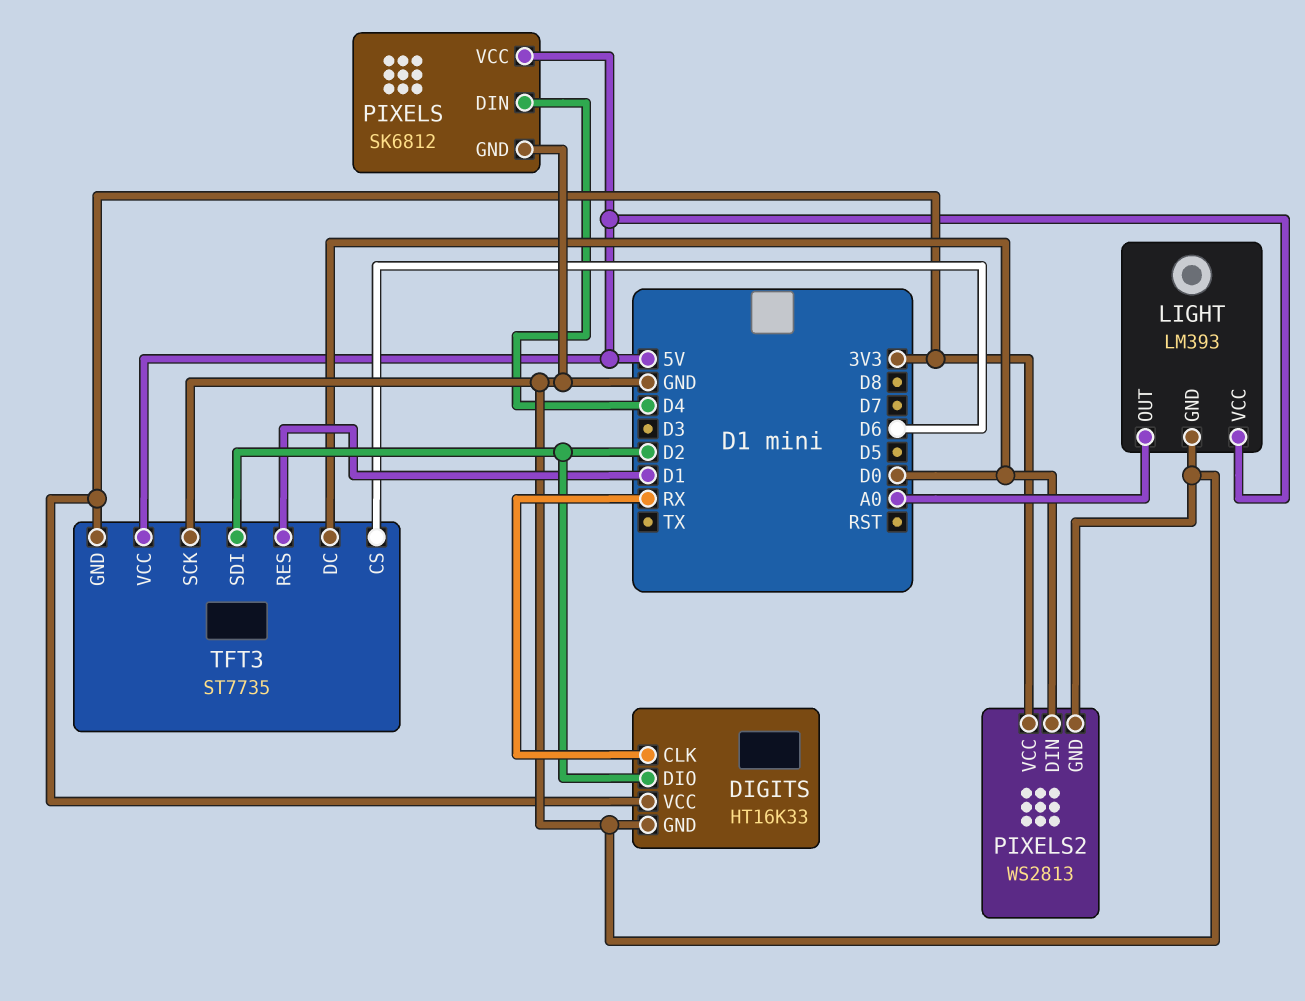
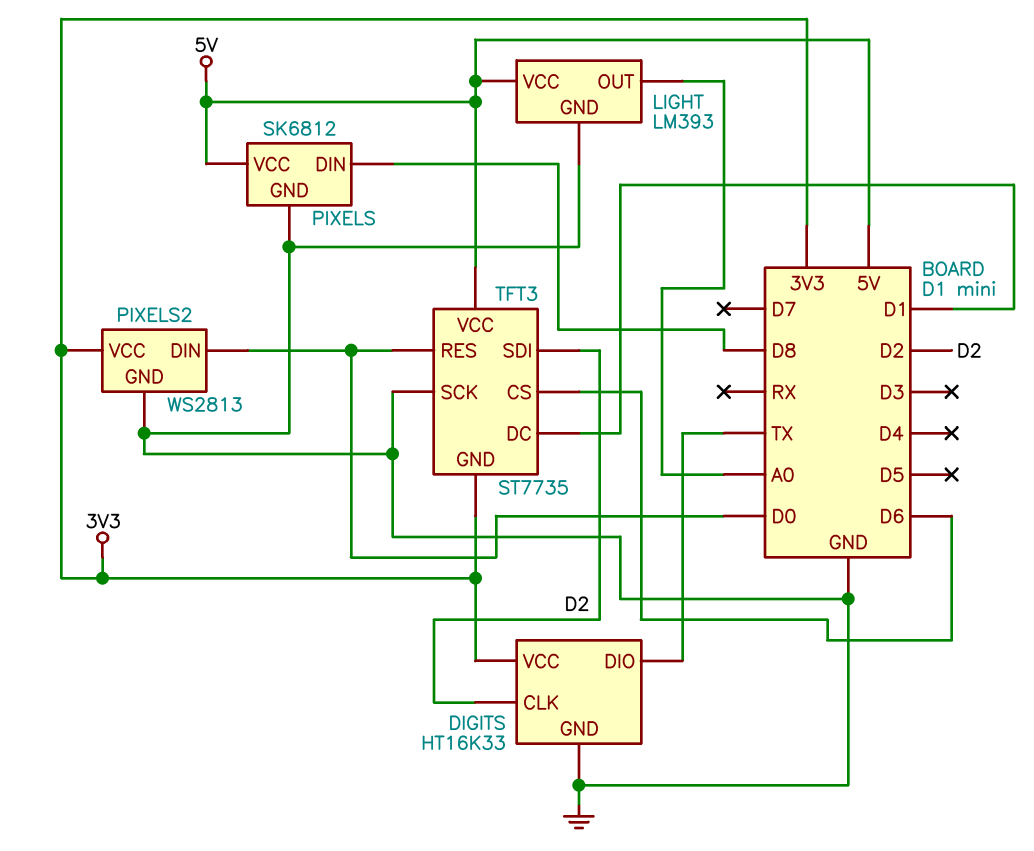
DIGITS pin CLK: RX -> D2
DIGITS pin DIO: D2 -> TX
PIXELS pin DIN: D4 -> D8
TFT3 pin DC: D0 -> D1
TFT3 pin RES: D1 -> D0

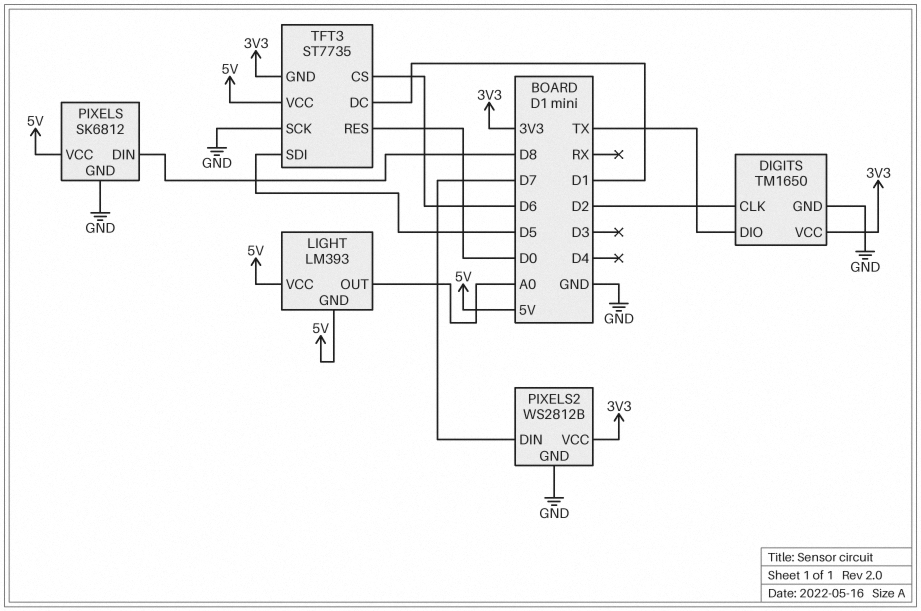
DIGITS: HT16K33 -> TM1650
LIGHT pin GND: GND -> 5V
PIXELS2: WS2813 -> WS2812B
PIXELS2 pin DIN: D0 -> D7
TFT3 pin SDI: D2 -> D5

